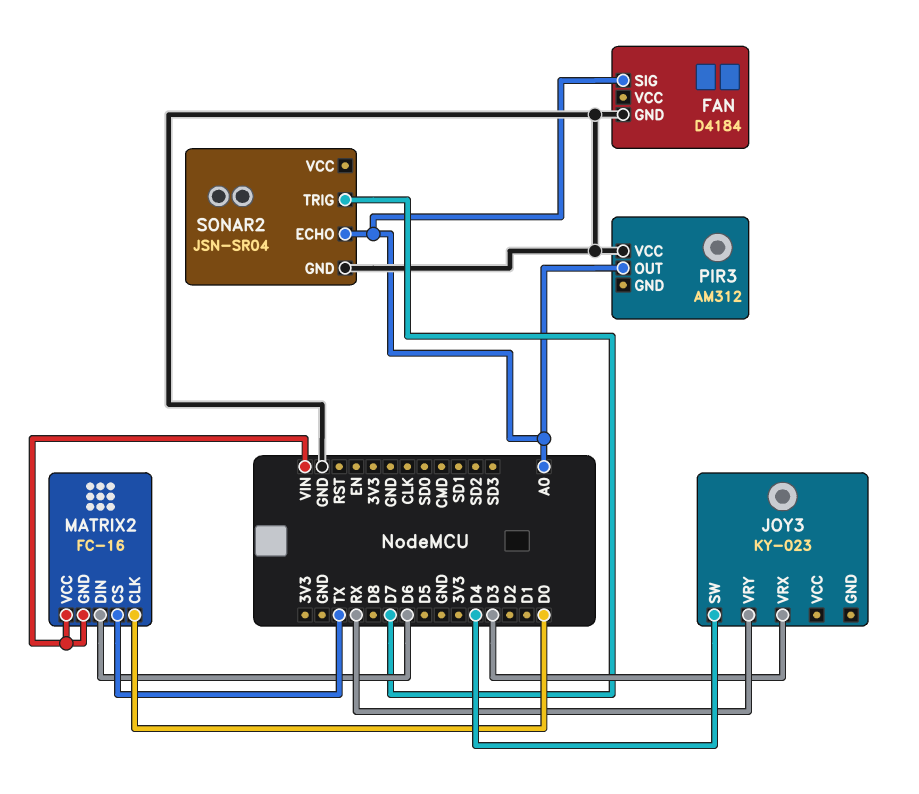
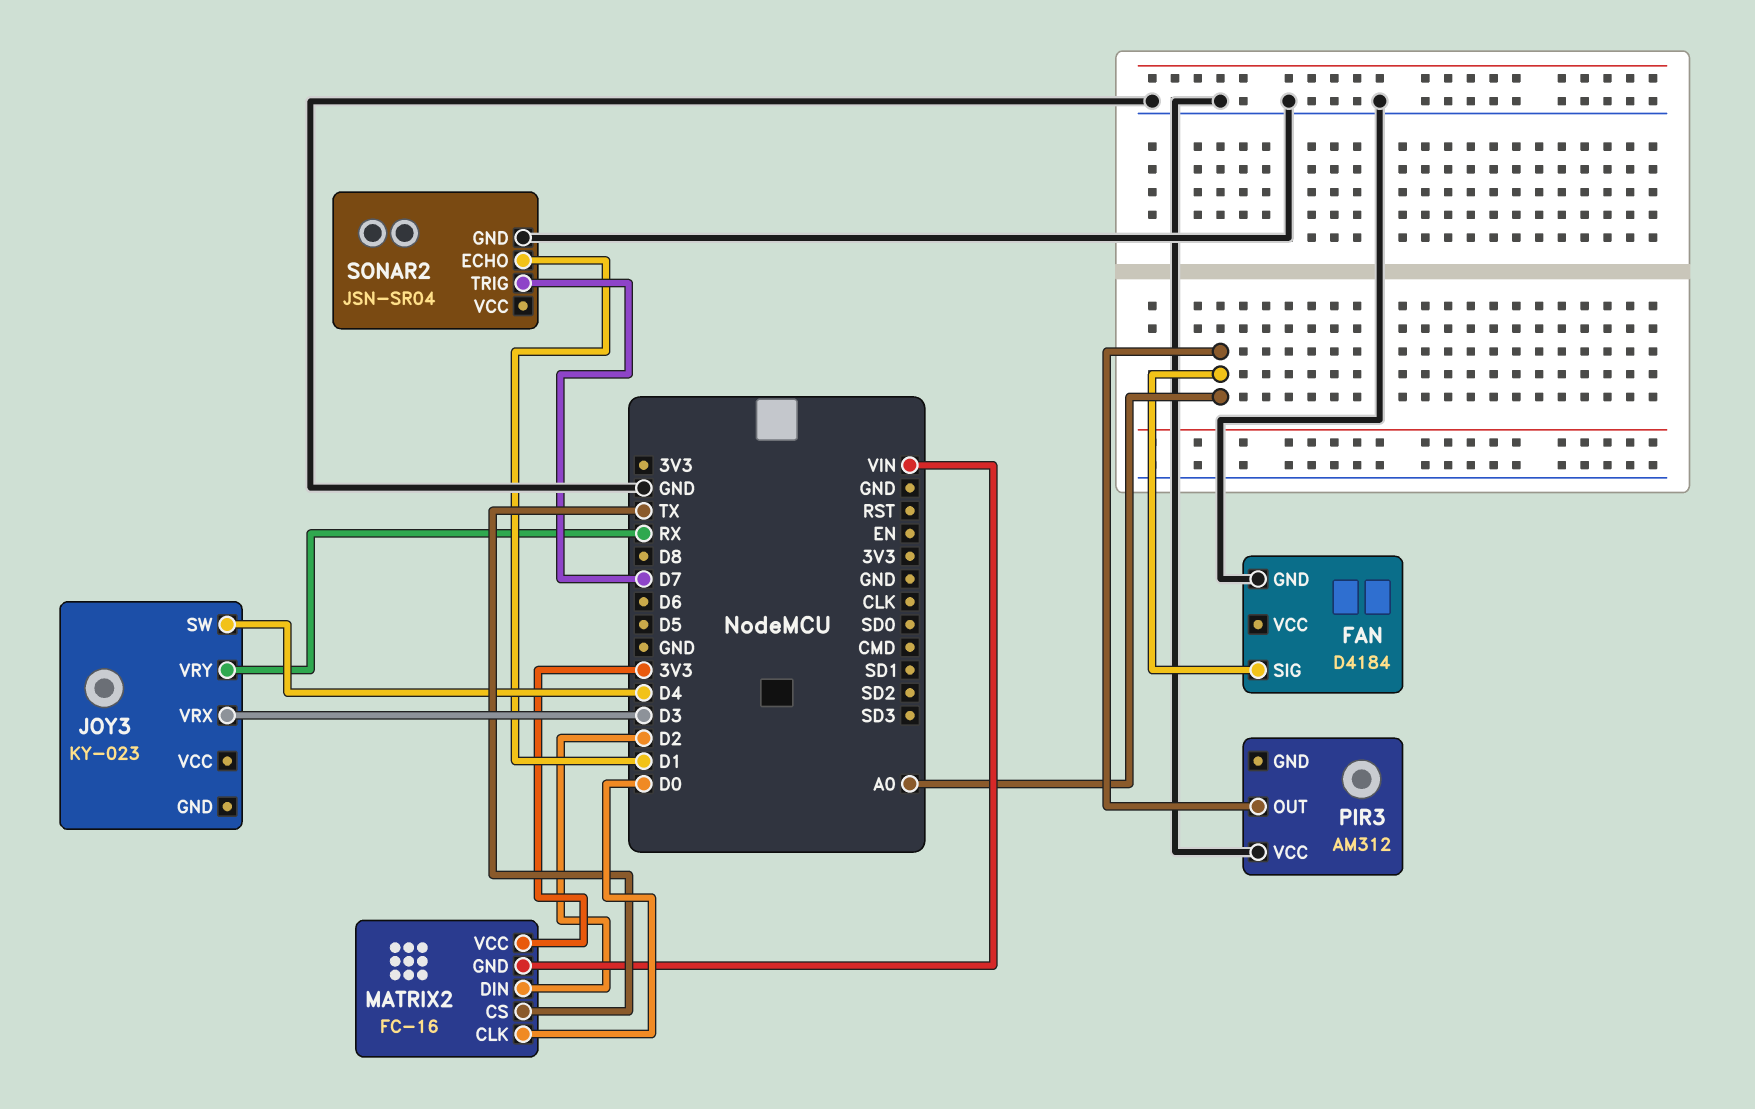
MATRIX2 pin DIN: D6 -> D2
MATRIX2 pin VCC: VIN -> 3V3
SONAR2 pin ECHO: A0 -> D1

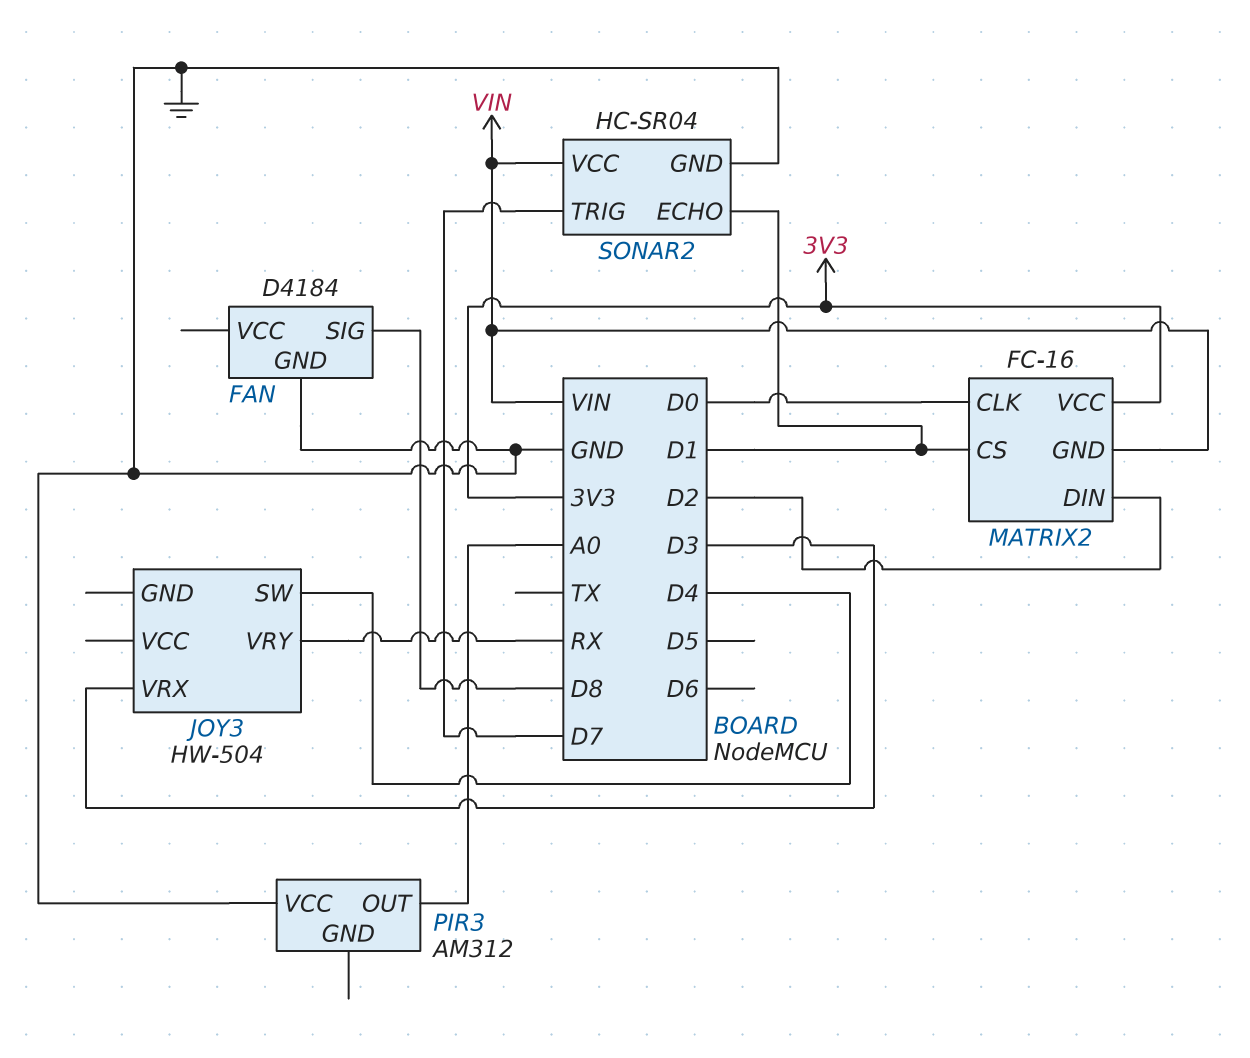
FAN pin SIG: A0 -> D8
JOY3: KY-023 -> HW-504
MATRIX2 pin CS: TX -> D1
SONAR2: JSN-SR04 -> HC-SR04
SONAR2 pin VCC: none -> VIN

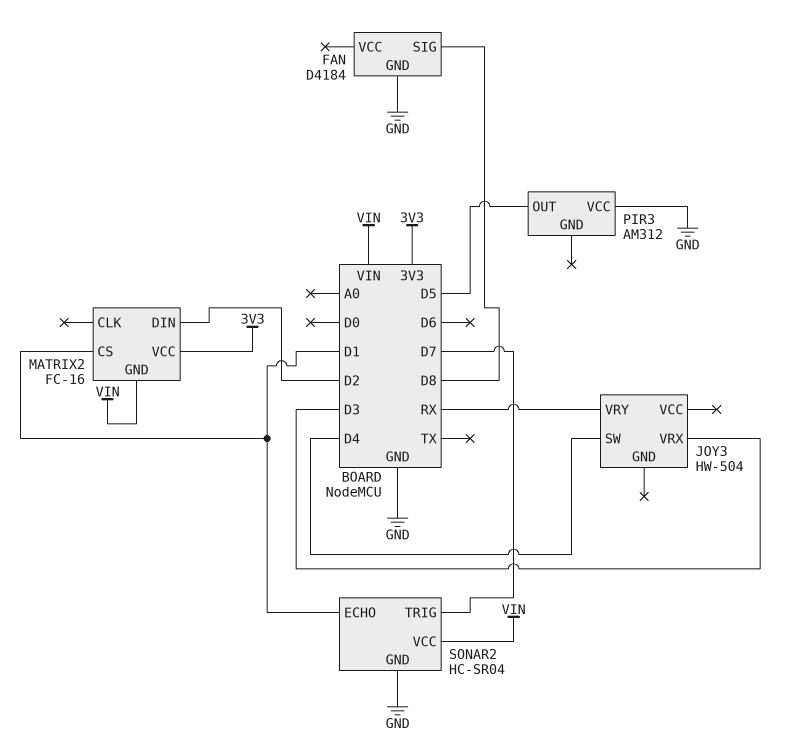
MATRIX2 pin CLK: D0 -> none
PIR3 pin OUT: A0 -> D5

